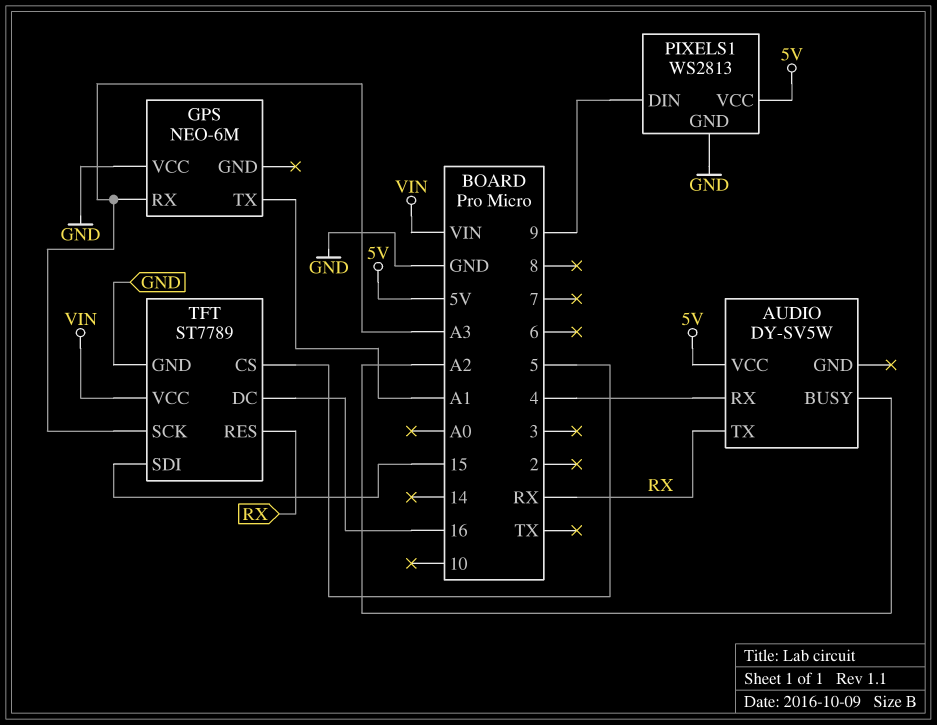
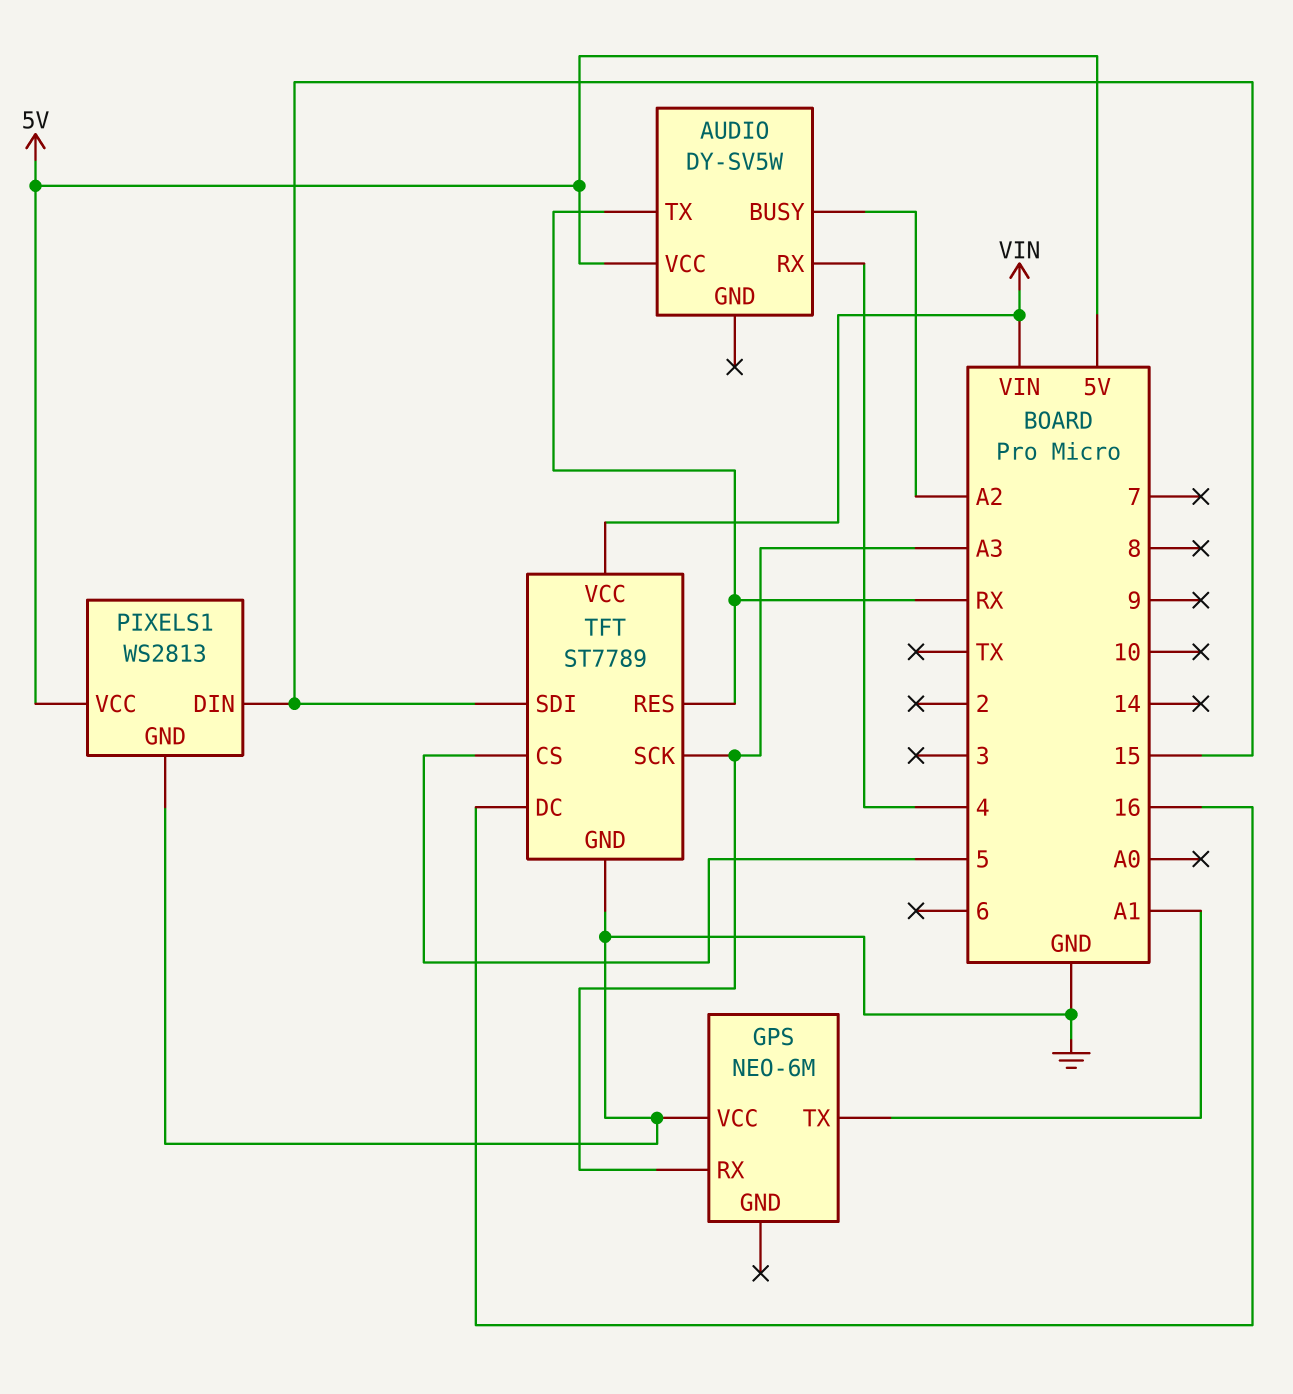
PIXELS1 pin DIN: 9 -> 15

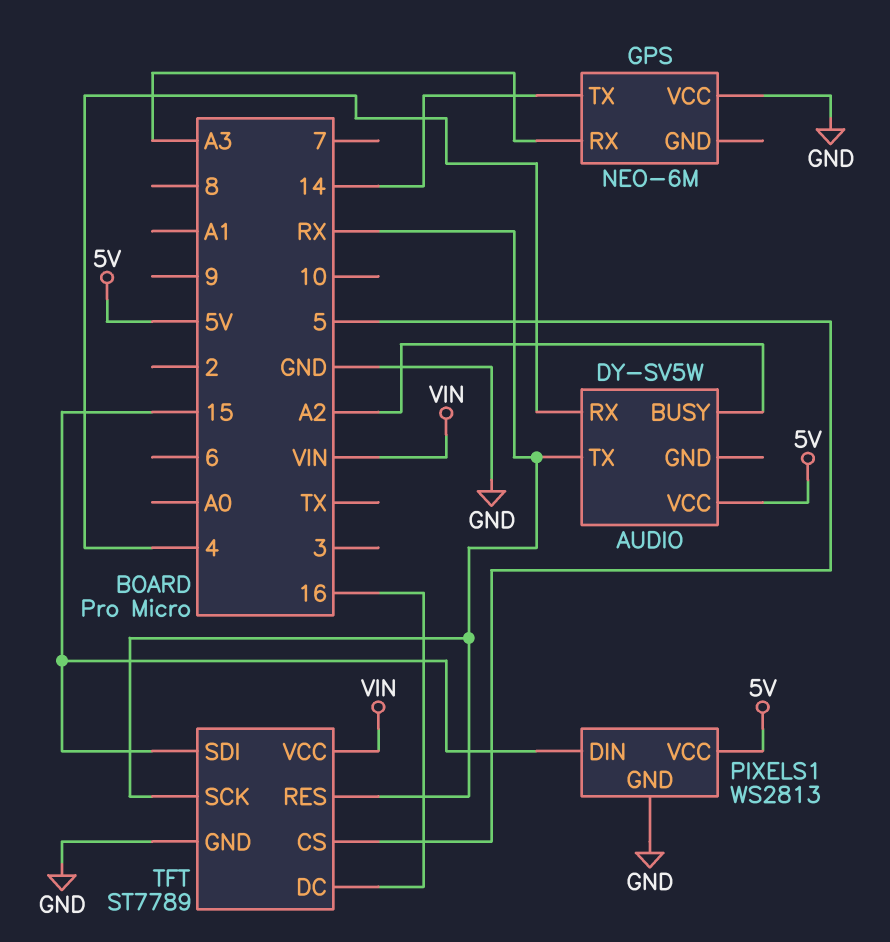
GPS pin TX: A1 -> 14
TFT pin SCK: A3 -> RX

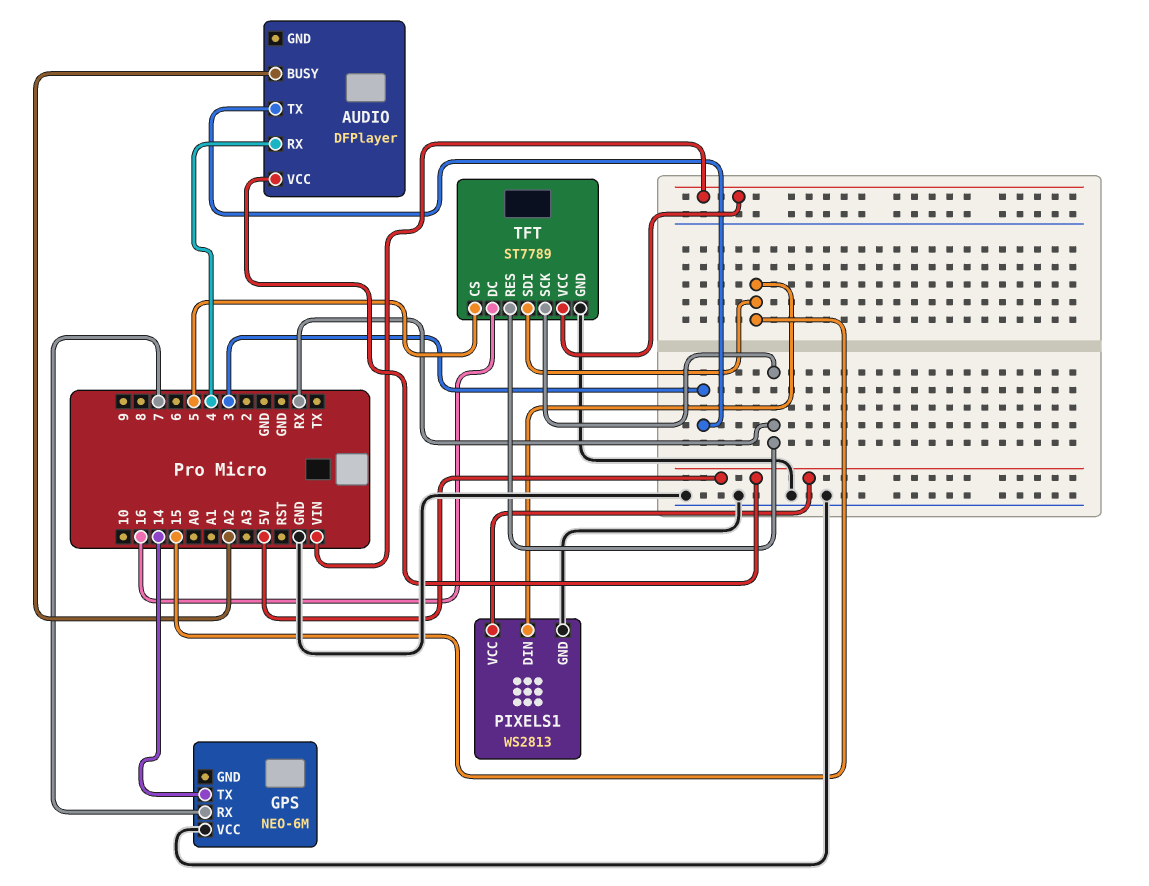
AUDIO: DY-SV5W -> DFPlayer
AUDIO pin TX: RX -> 3
GPS pin RX: A3 -> 7

